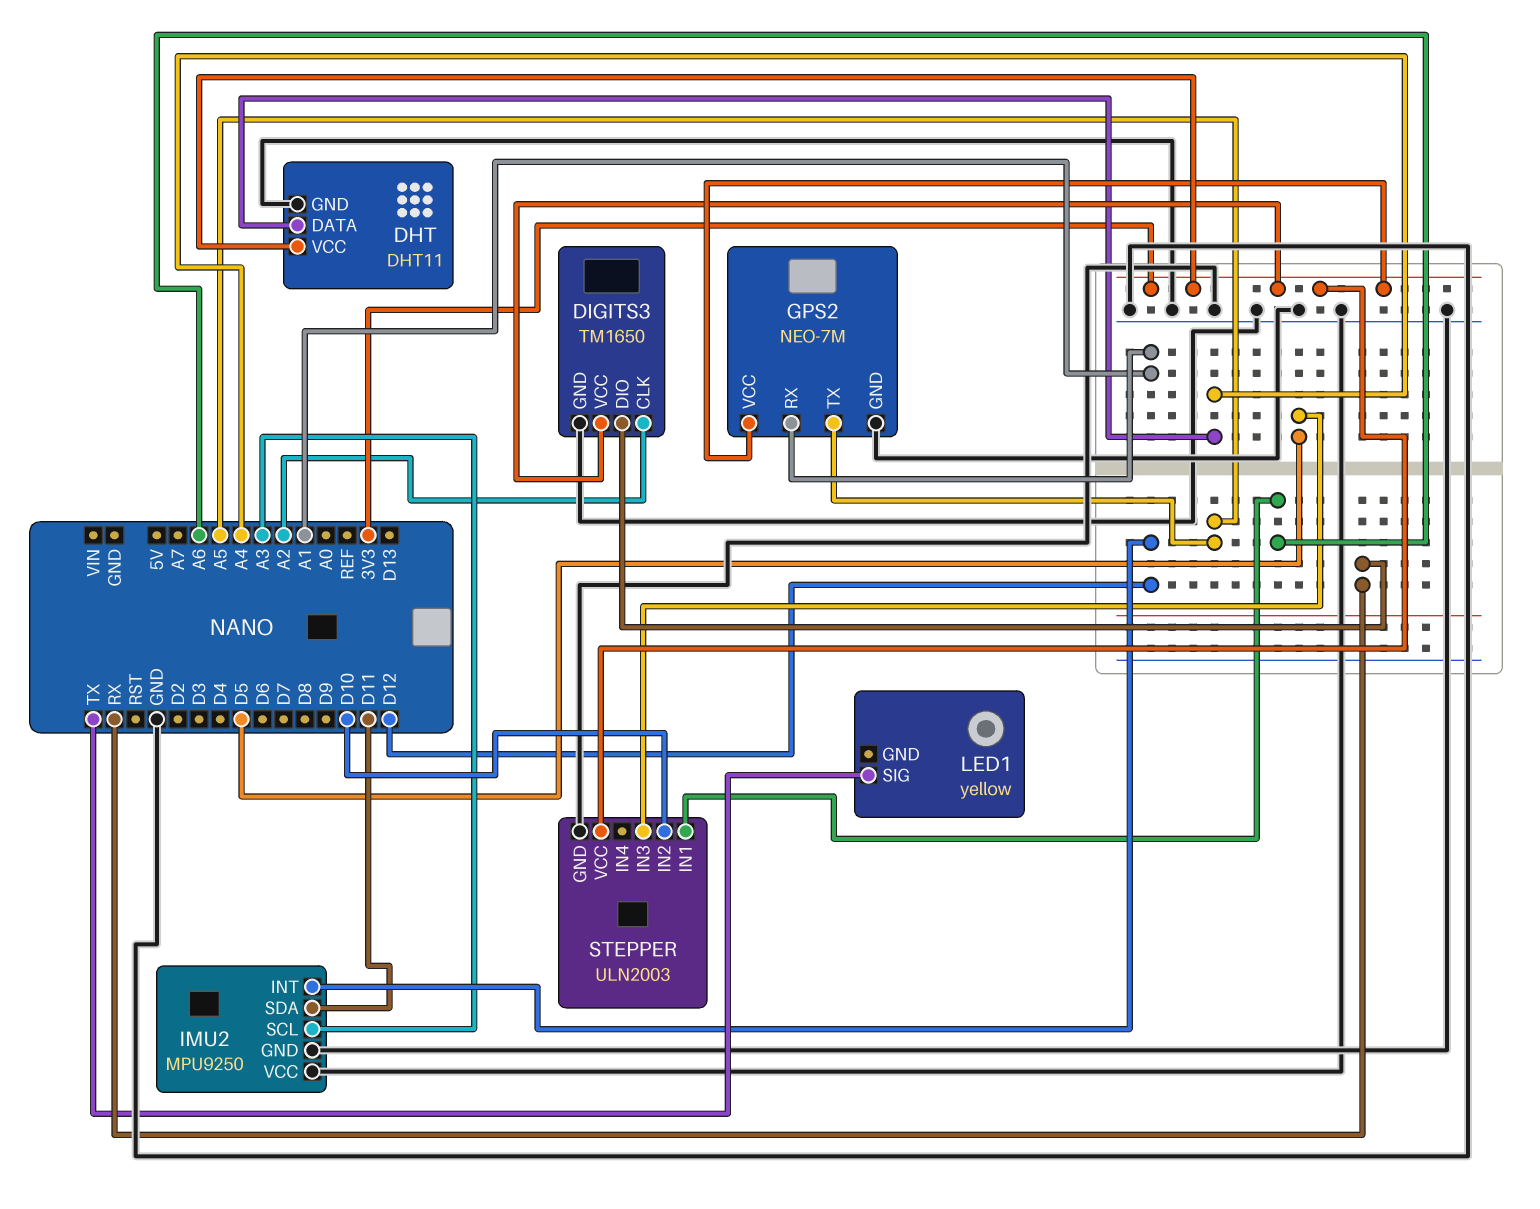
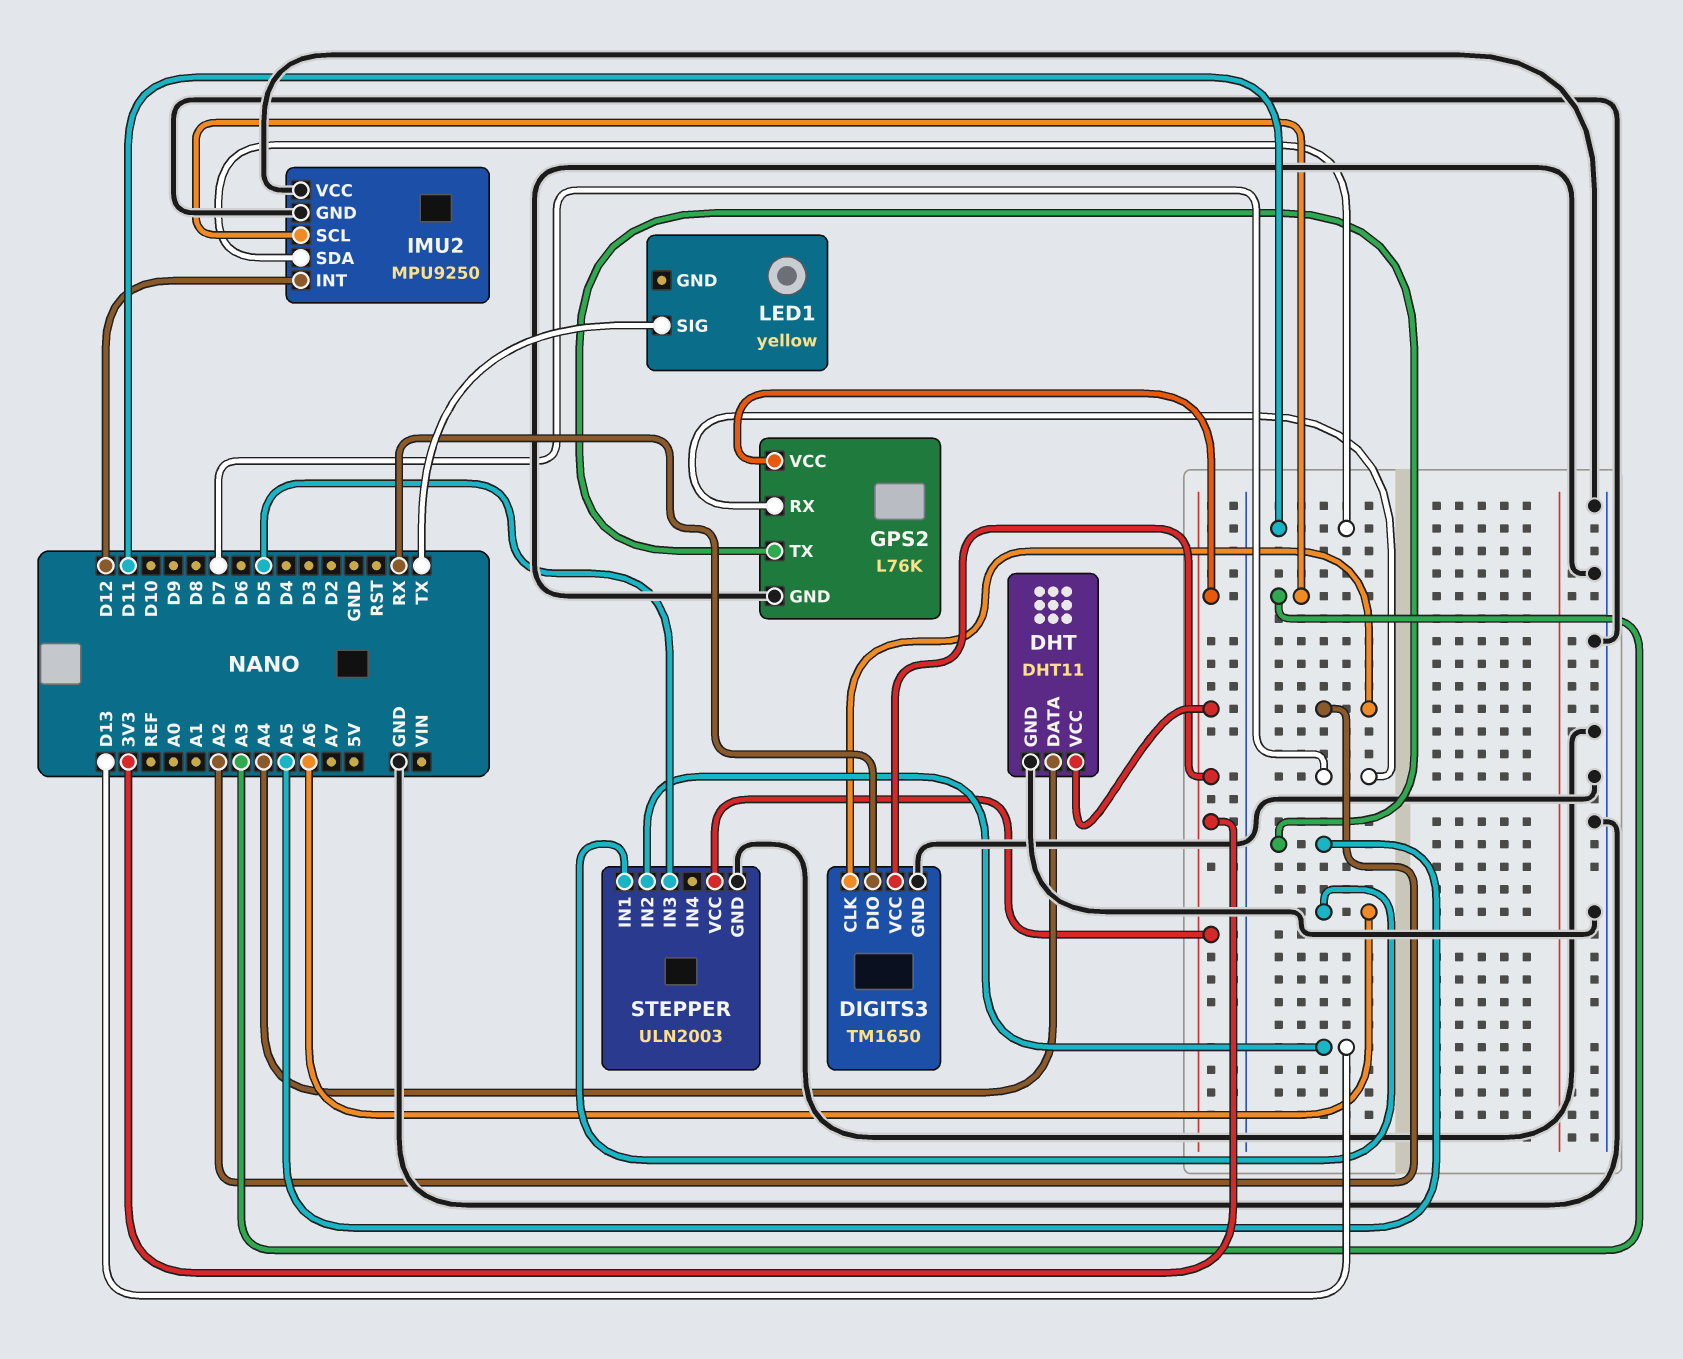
GPS2: NEO-7M -> L76K
GPS2 pin RX: A1 -> D7
STEPPER pin IN2: D10 -> D13

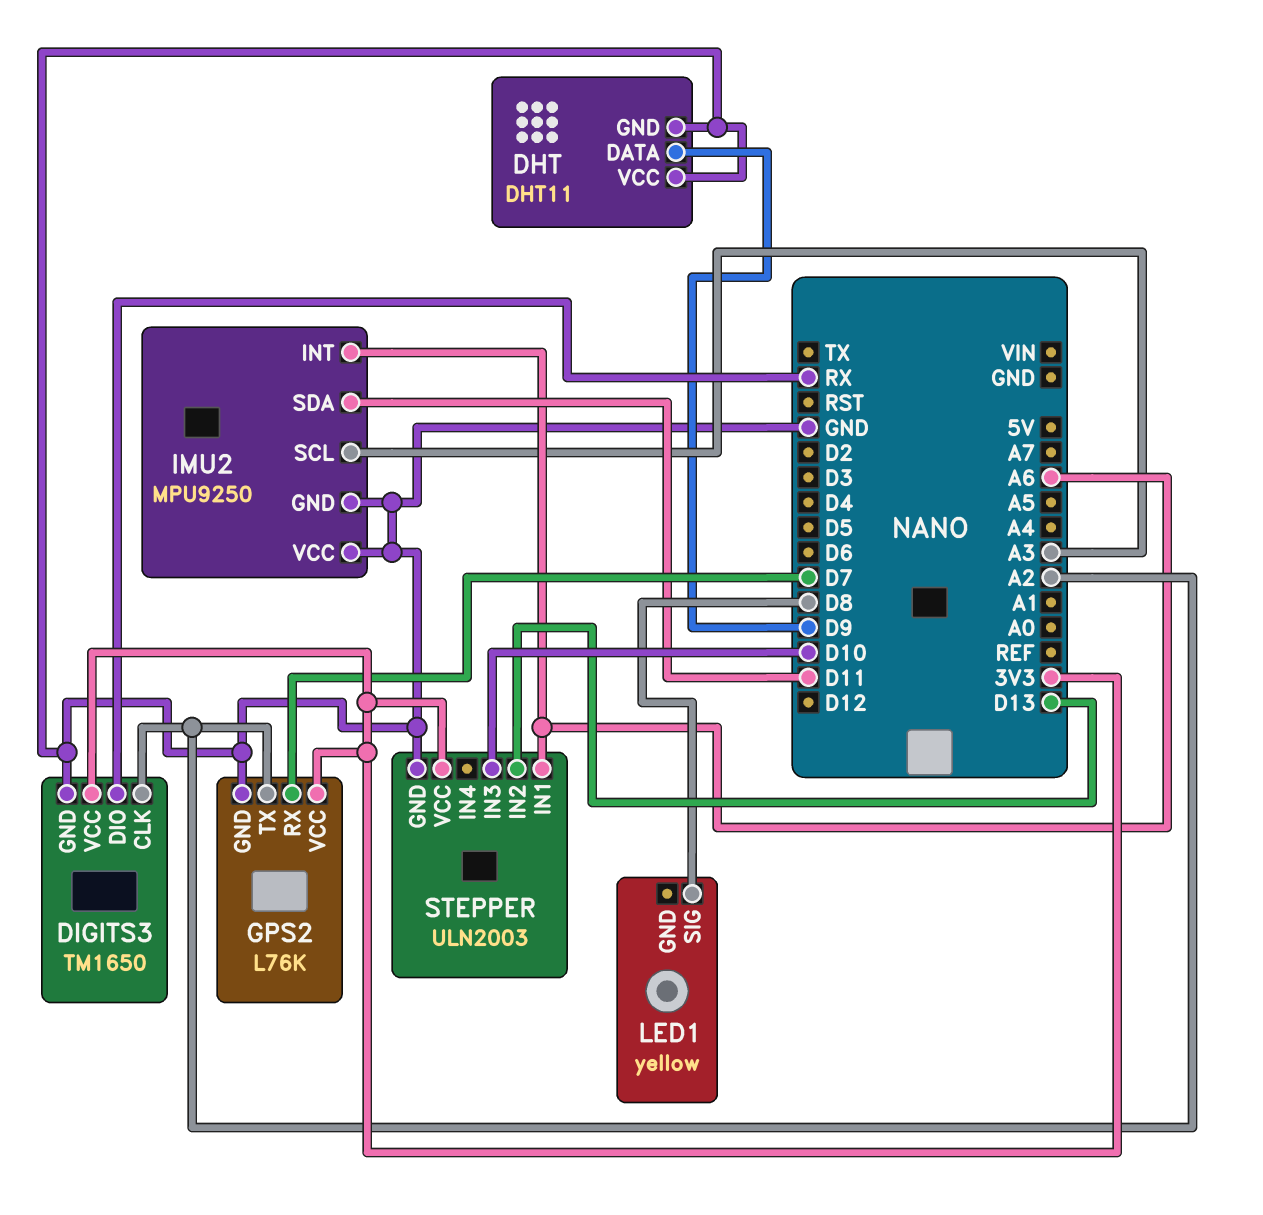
DHT pin DATA: A4 -> D9
DHT pin VCC: 3V3 -> GND
GPS2 pin TX: A5 -> A2
IMU2 pin INT: D12 -> A6
LED1 pin SIG: TX -> D8
STEPPER pin IN3: D5 -> D10

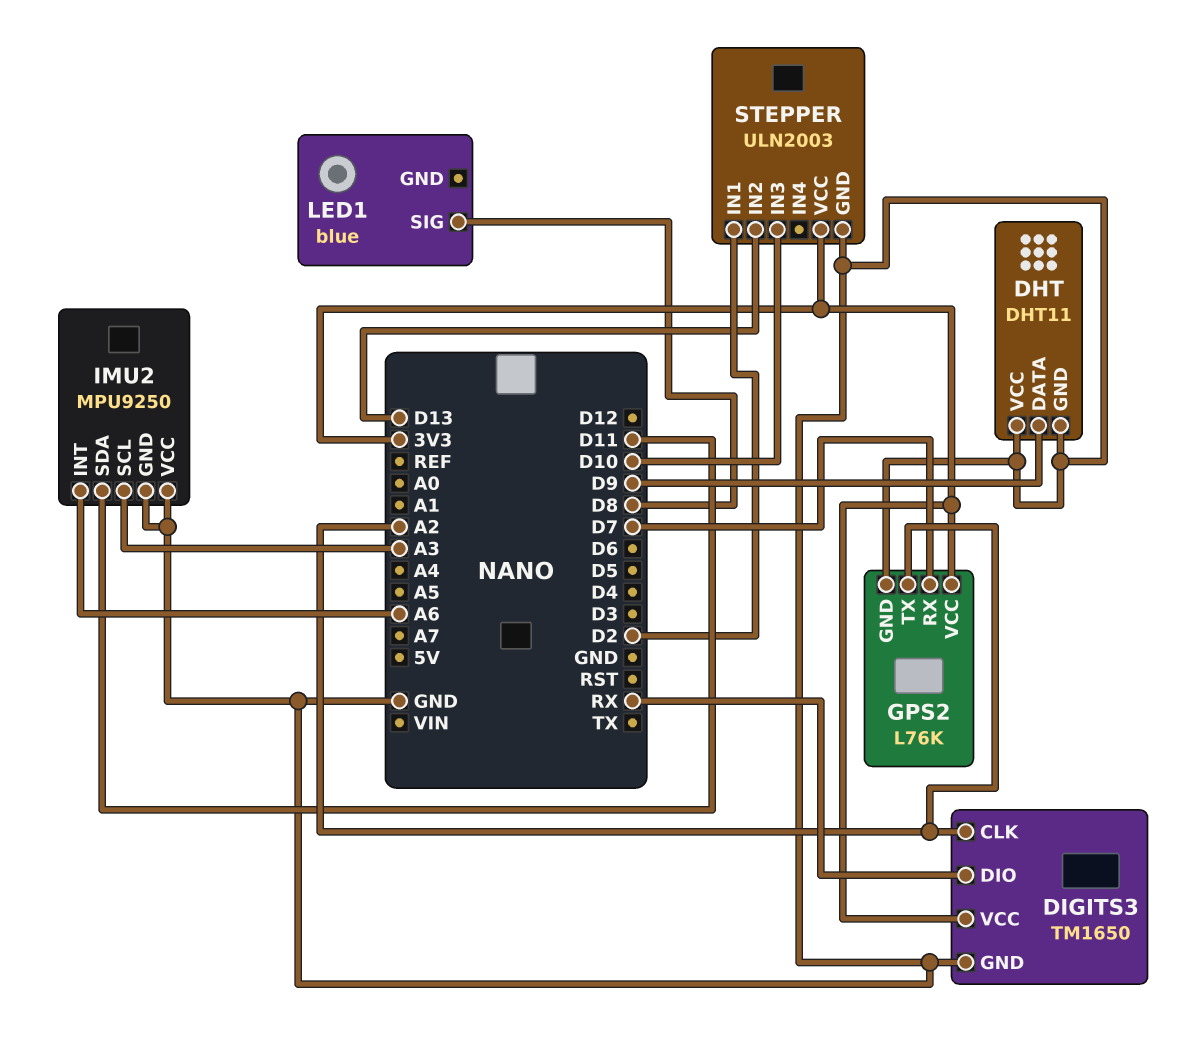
LED1: yellow -> blue
STEPPER pin IN1: A6 -> D2

